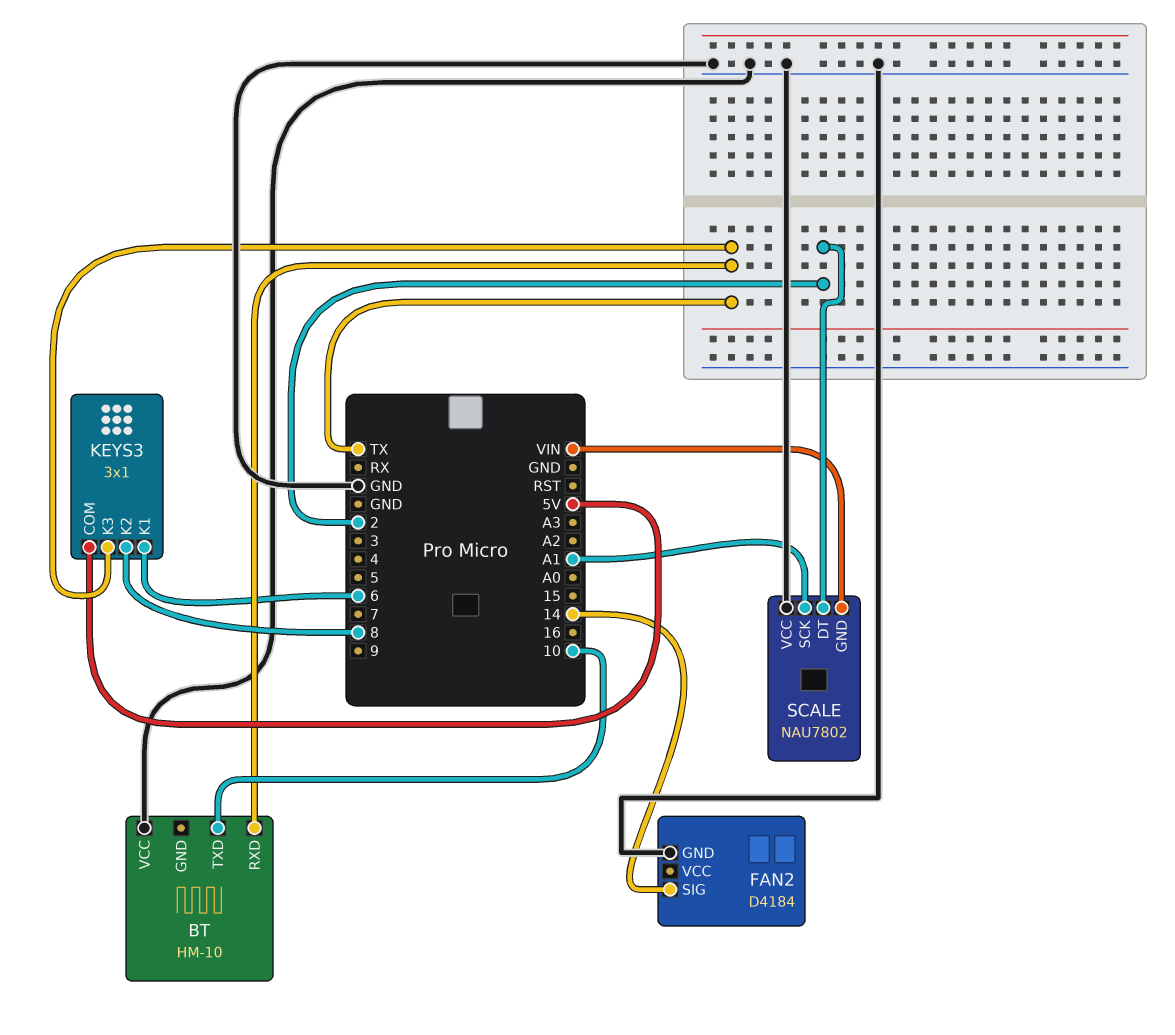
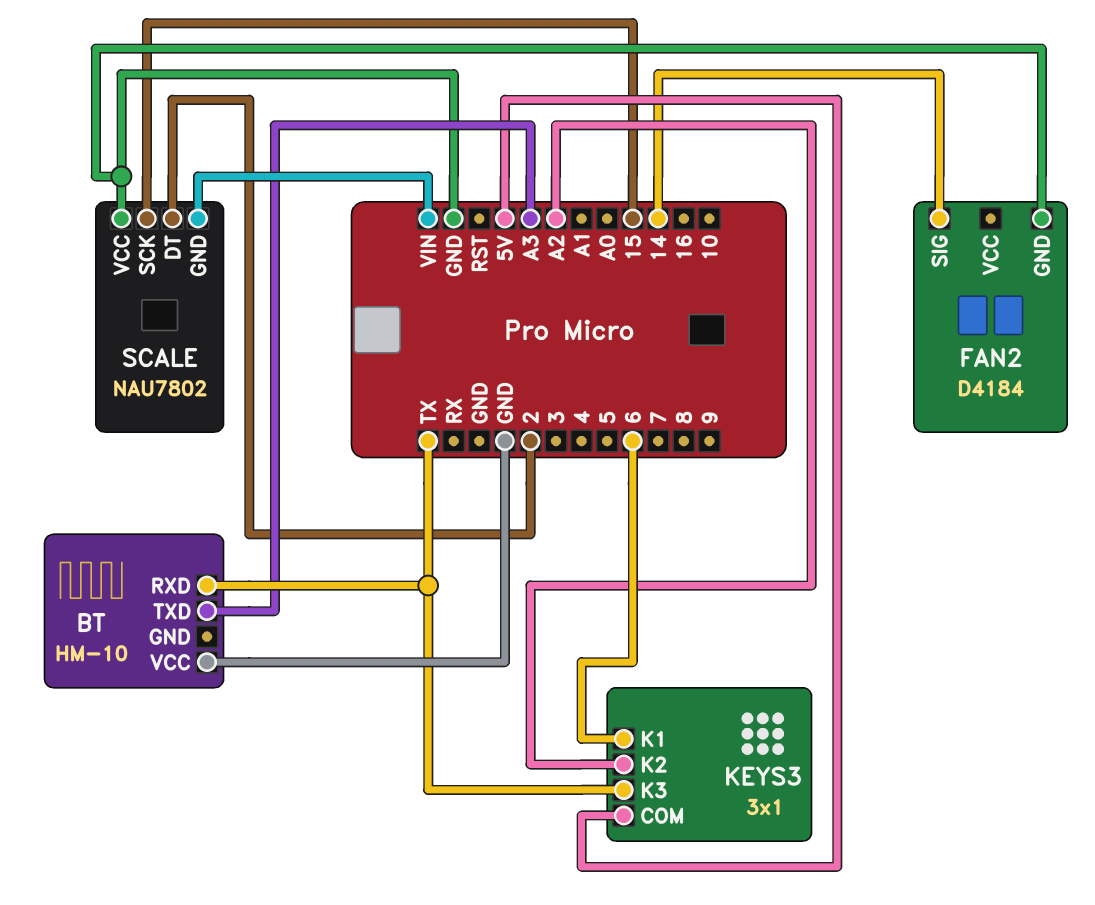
BT pin TXD: 10 -> A3
KEYS3 pin K2: 8 -> A2
SCALE pin SCK: A1 -> 15

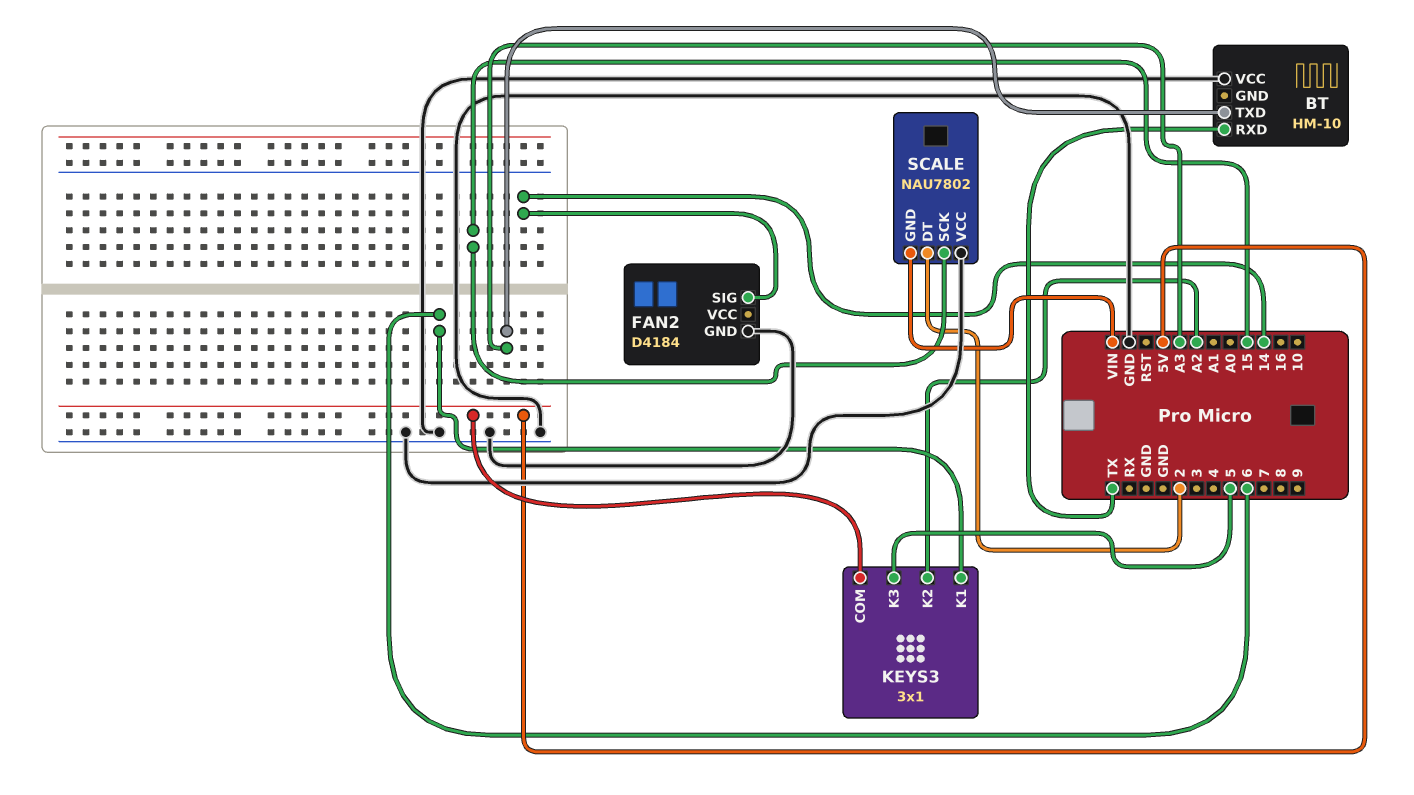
KEYS3 pin K3: TX -> 5

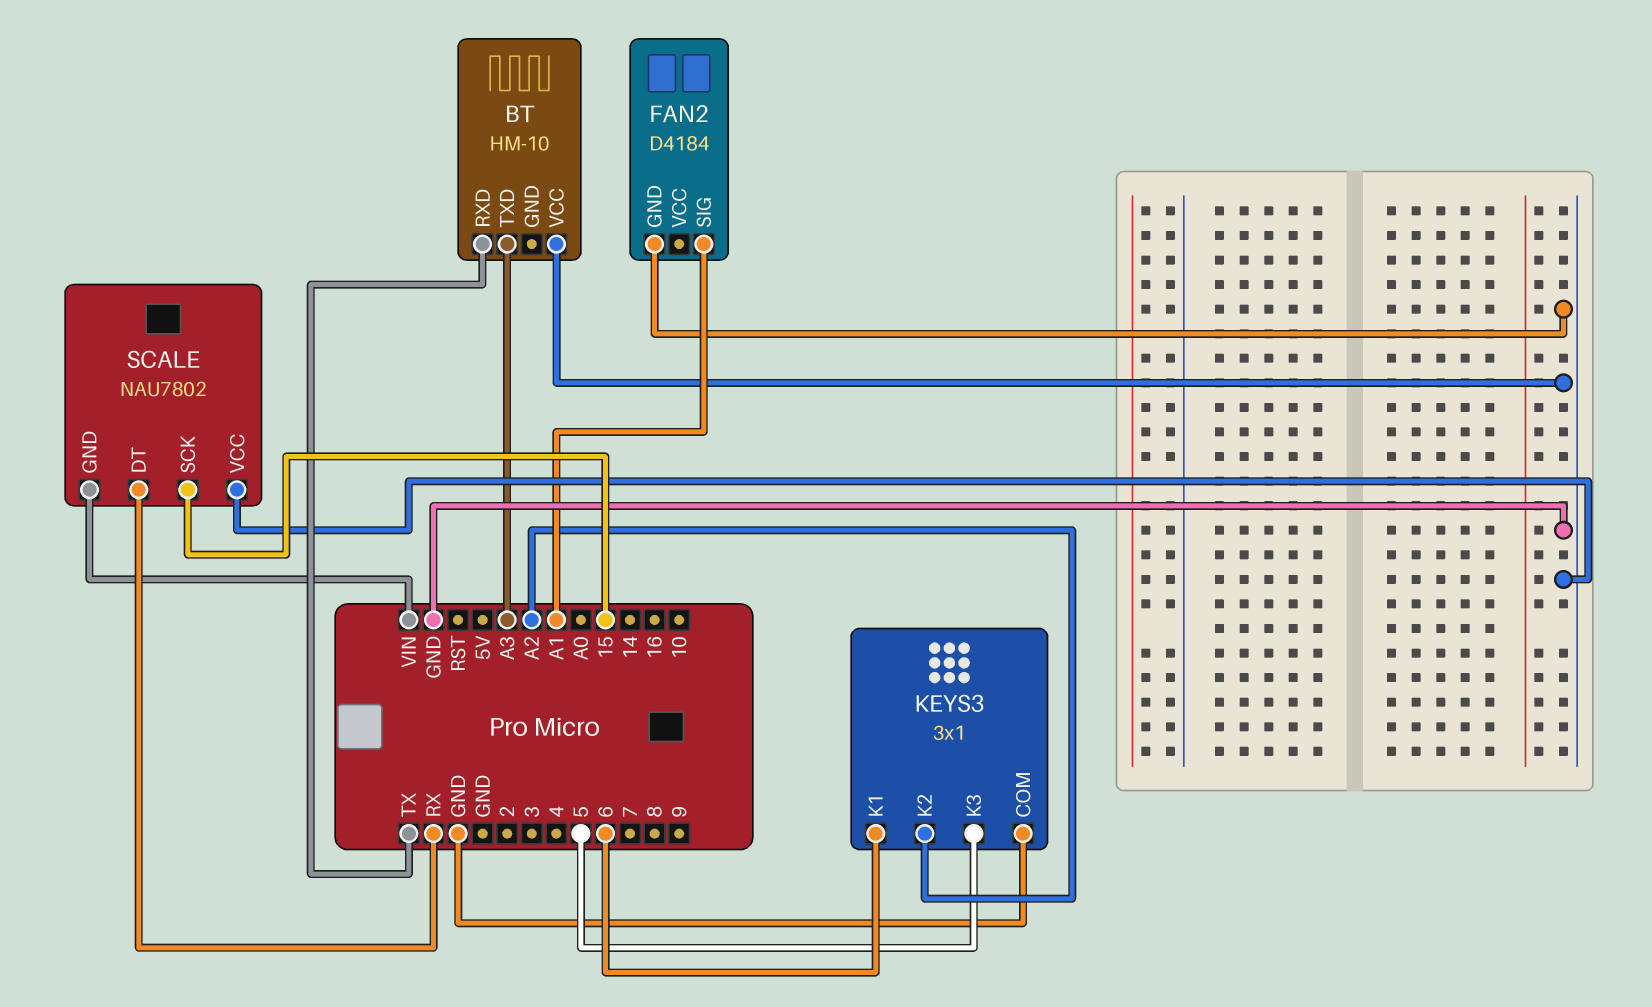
FAN2 pin SIG: 14 -> A1
KEYS3 pin COM: 5V -> GND
SCALE pin DT: 2 -> RX

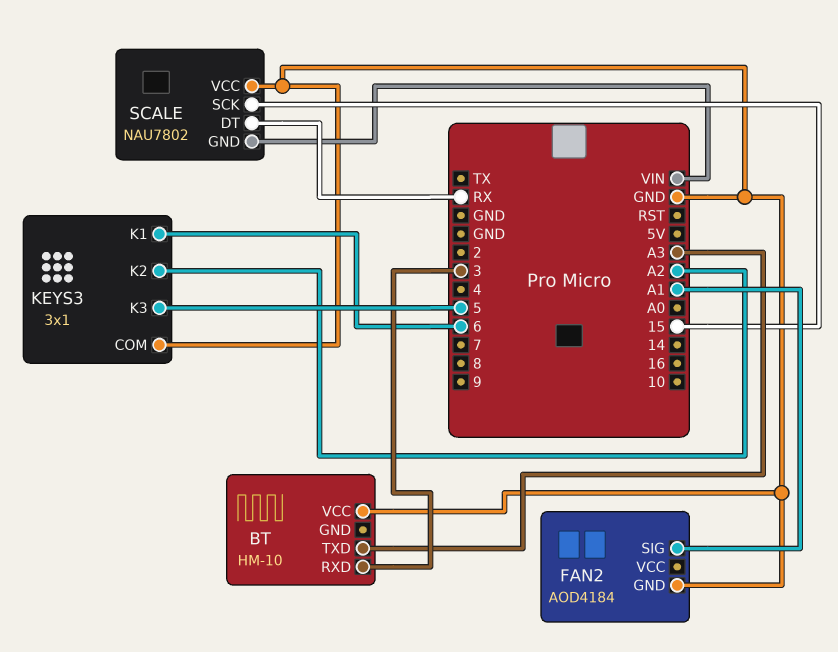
BT pin RXD: TX -> 3
FAN2: D4184 -> AOD4184

